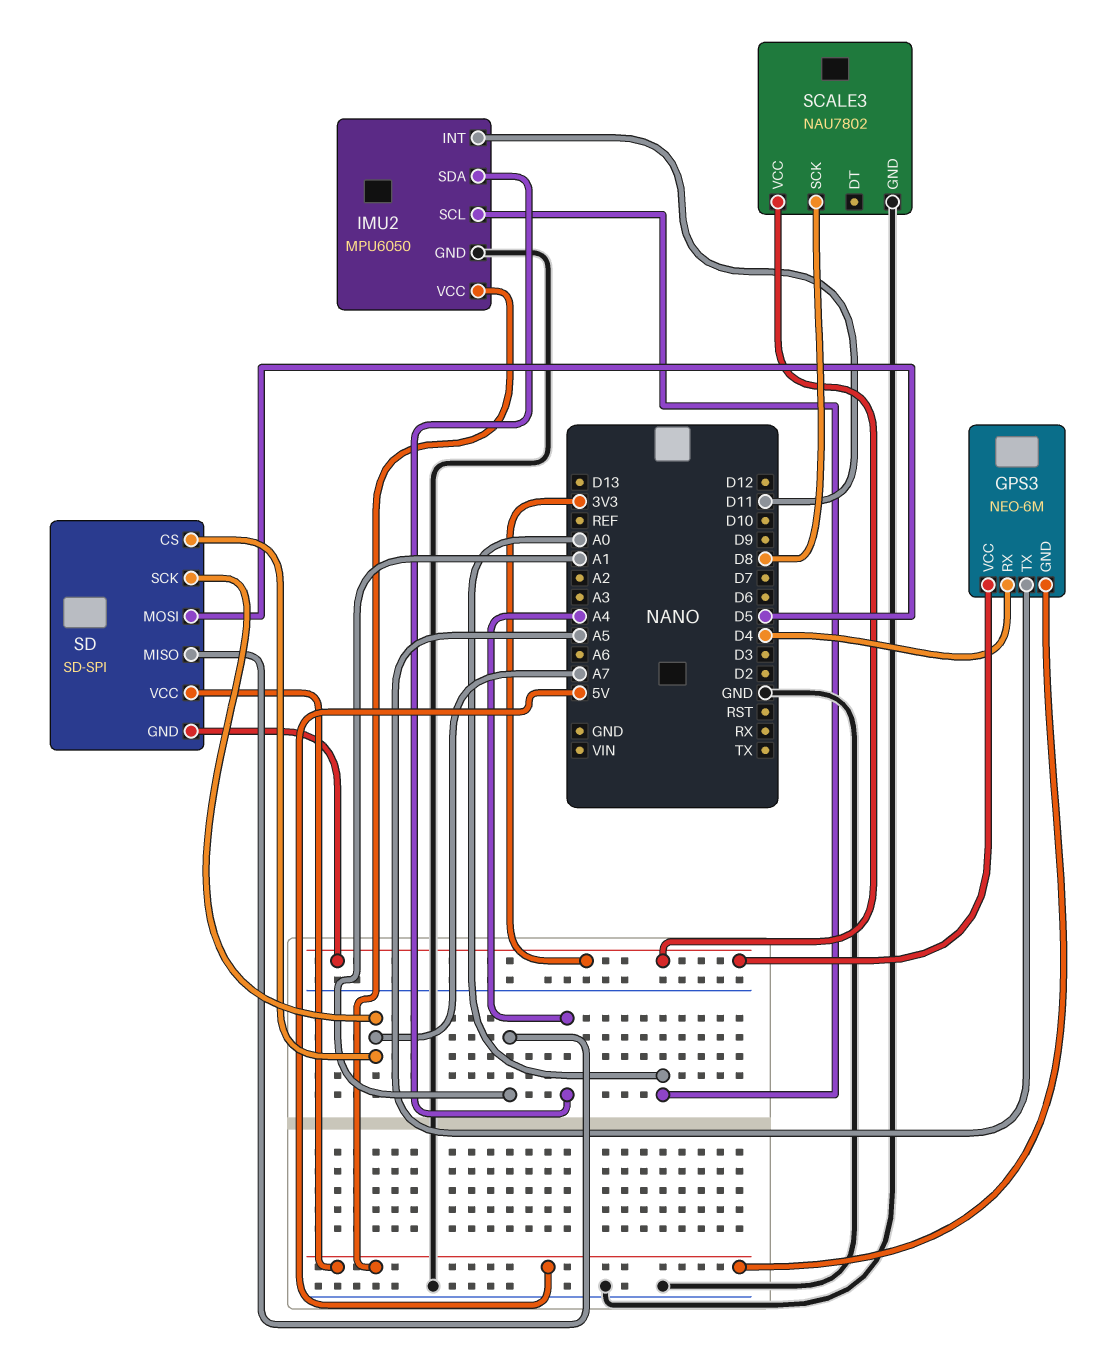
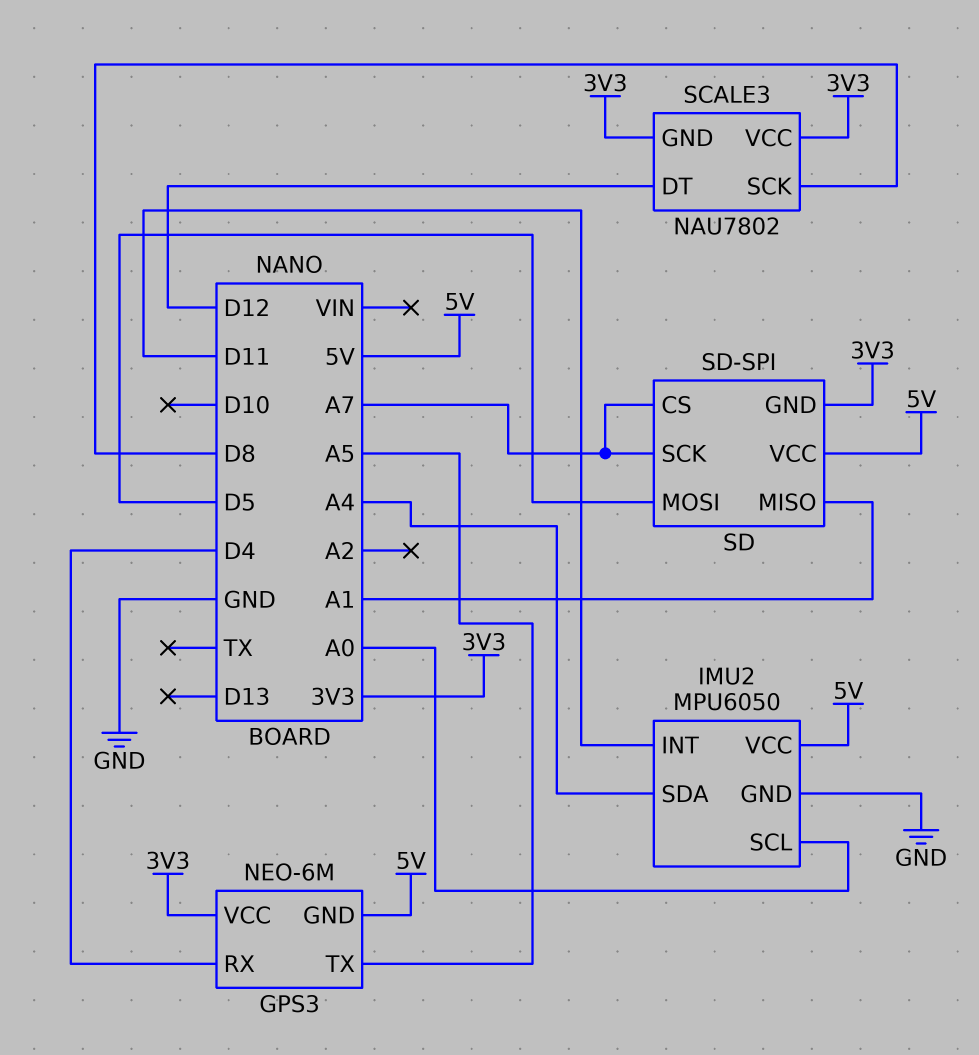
SCALE3 pin DT: none -> D12
SCALE3 pin GND: GND -> 3V3

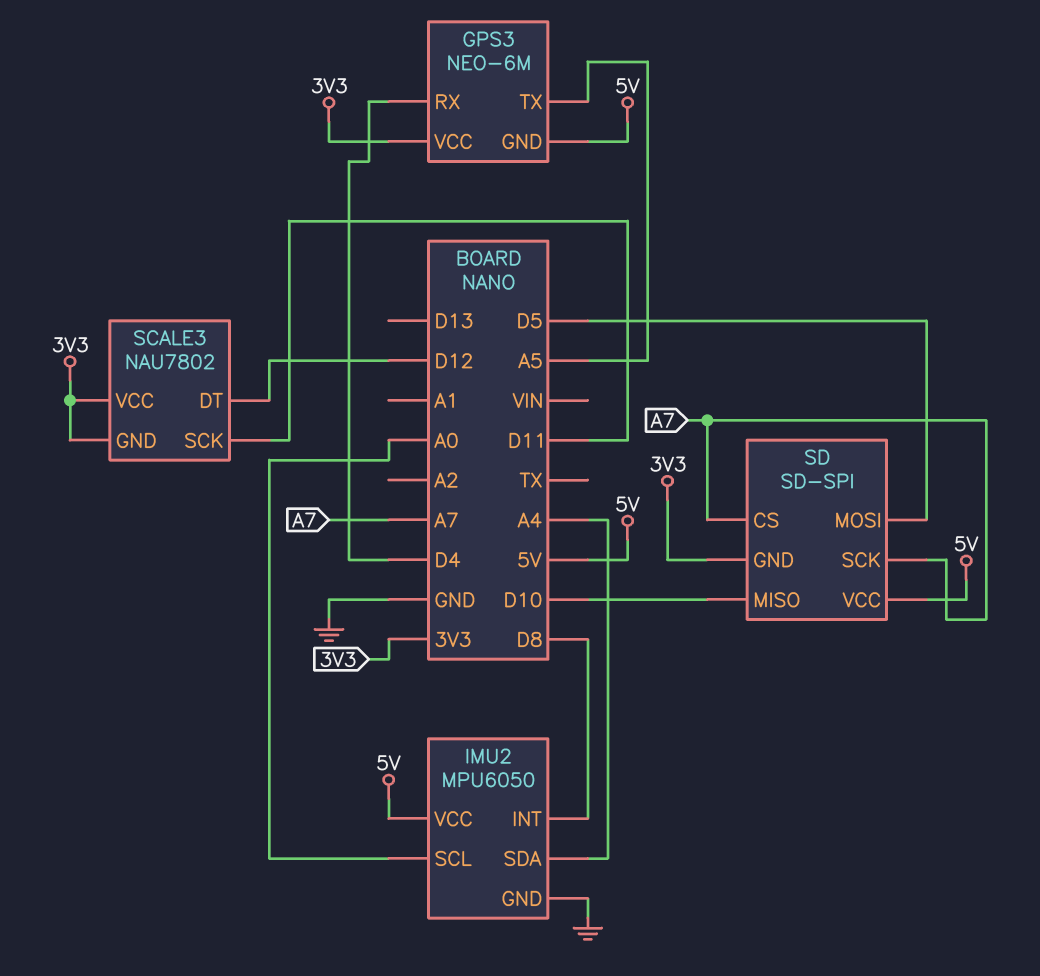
IMU2 pin INT: D11 -> D8
SCALE3 pin SCK: D8 -> D11
SD pin MISO: A1 -> D10

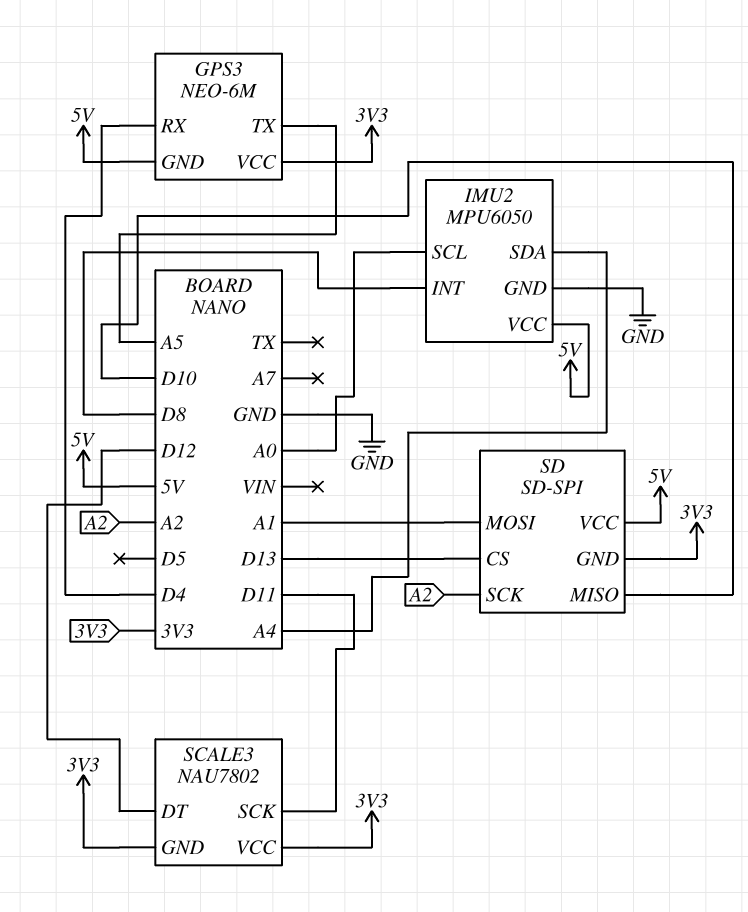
SD pin CS: A7 -> D13
SD pin MOSI: D5 -> A1
SD pin SCK: A7 -> A2

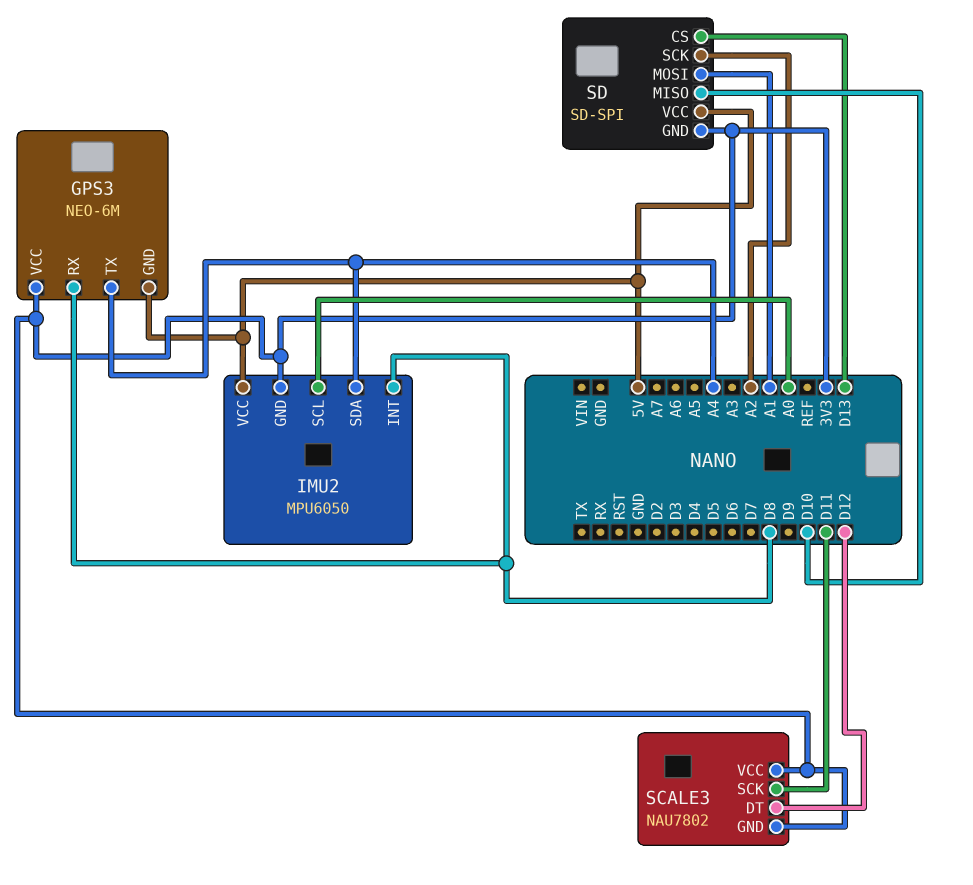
GPS3 pin RX: D4 -> D8
GPS3 pin TX: A5 -> A4
IMU2 pin GND: GND -> 3V3

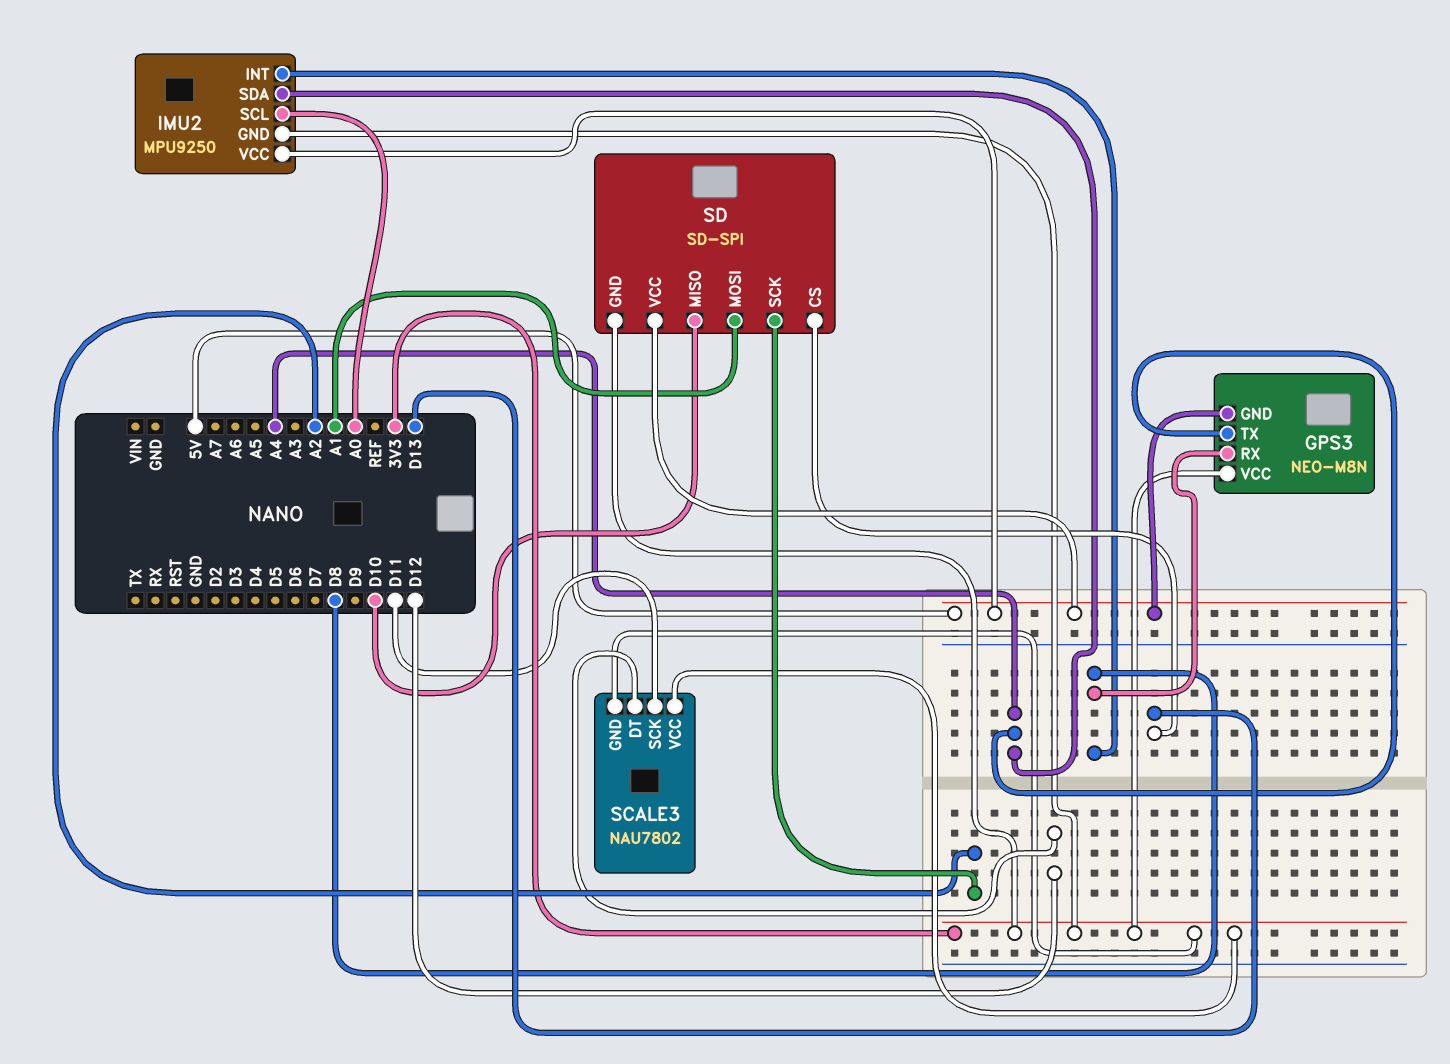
GPS3: NEO-6M -> NEO-M8N
IMU2: MPU6050 -> MPU9250

